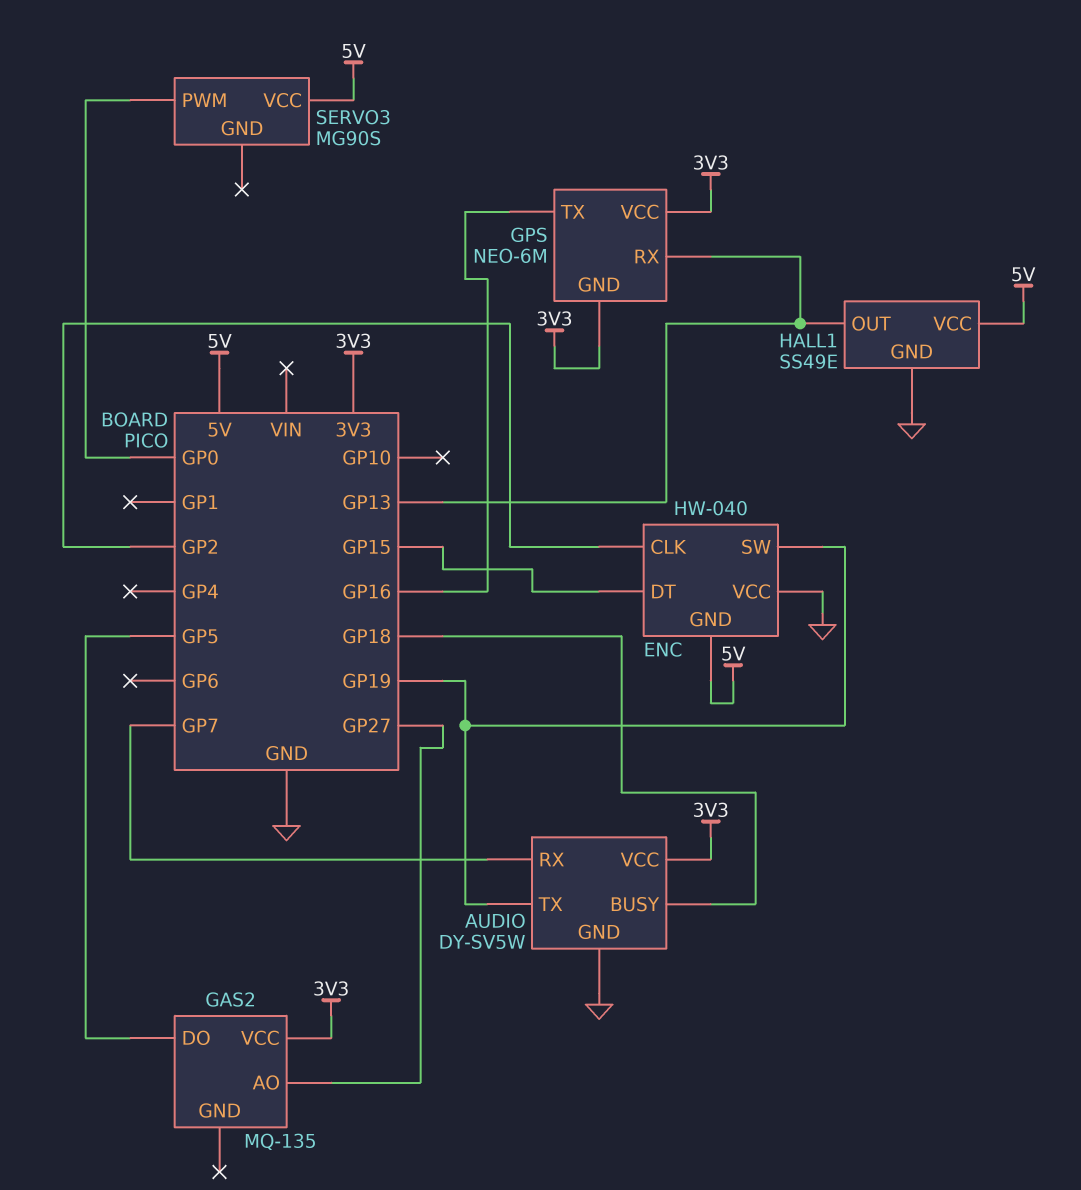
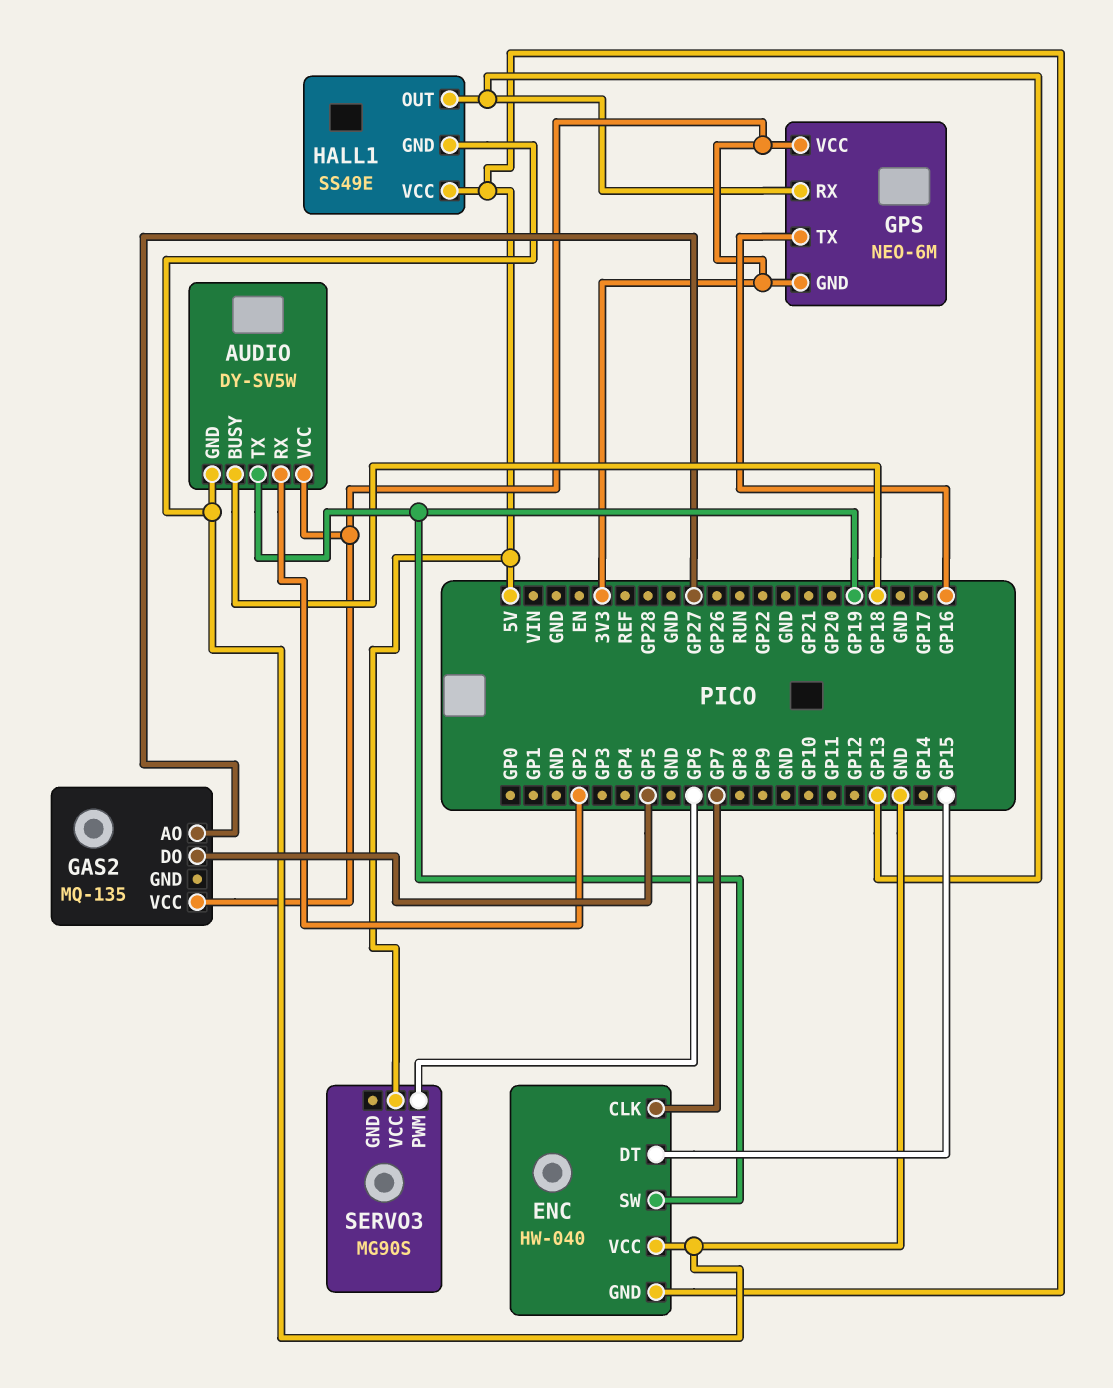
AUDIO pin RX: GP7 -> GP2
ENC pin CLK: GP2 -> GP7
SERVO3 pin PWM: GP0 -> GP6

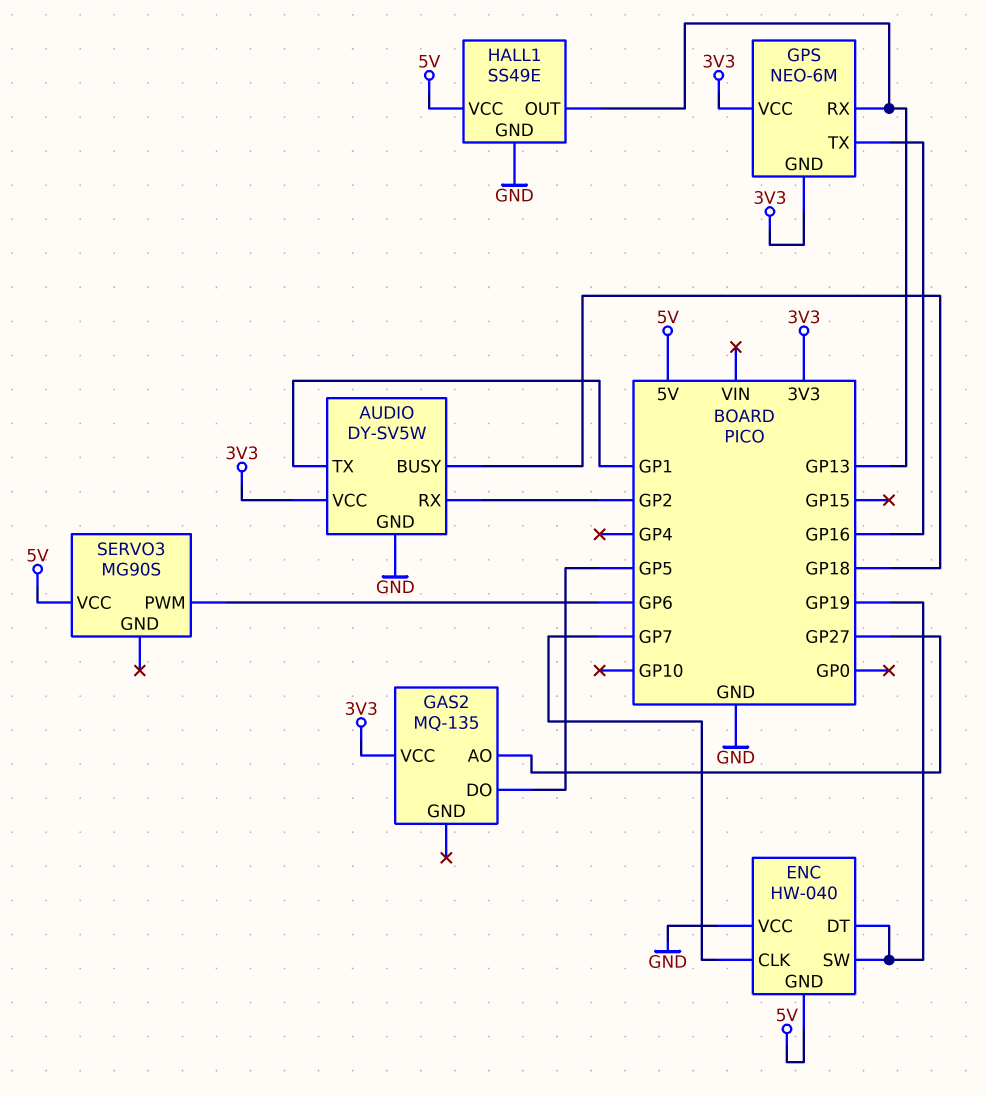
AUDIO pin TX: GP19 -> GP1
ENC pin DT: GP15 -> GP19

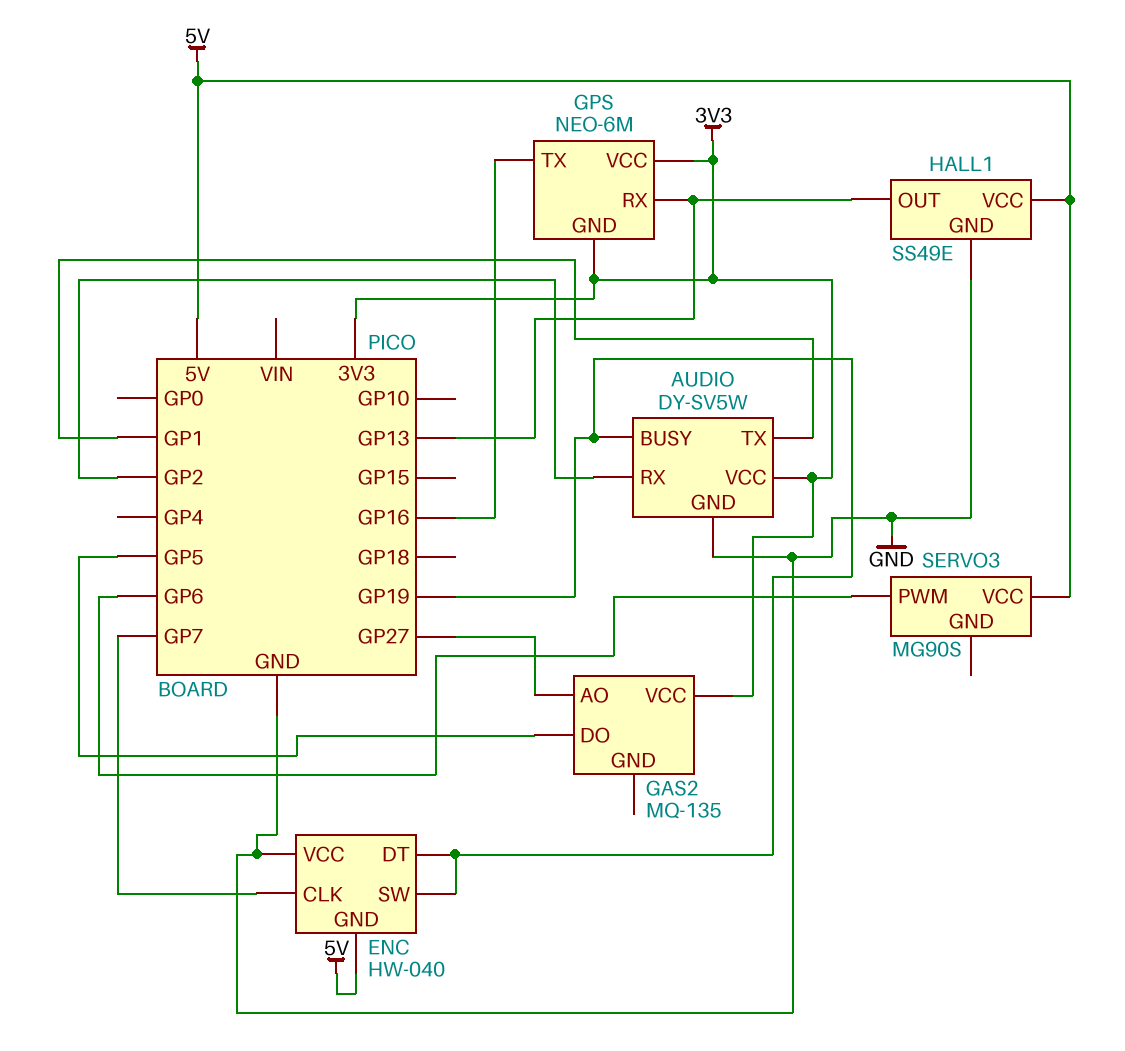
AUDIO pin BUSY: GP18 -> GP19

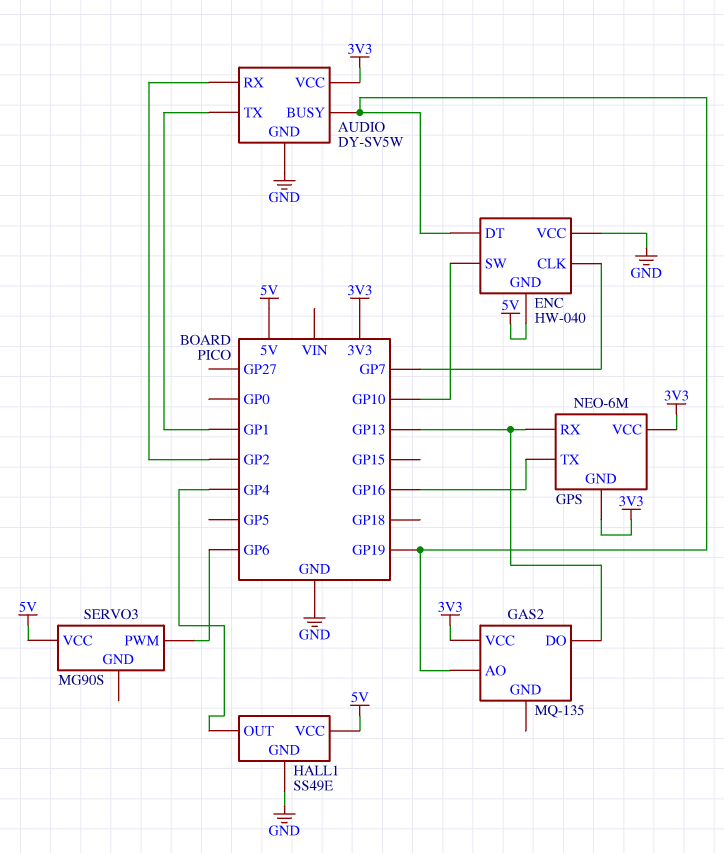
ENC pin SW: GP19 -> GP10
GAS2 pin AO: GP27 -> GP19
GAS2 pin DO: GP5 -> GP13
HALL1 pin OUT: GP13 -> GP4

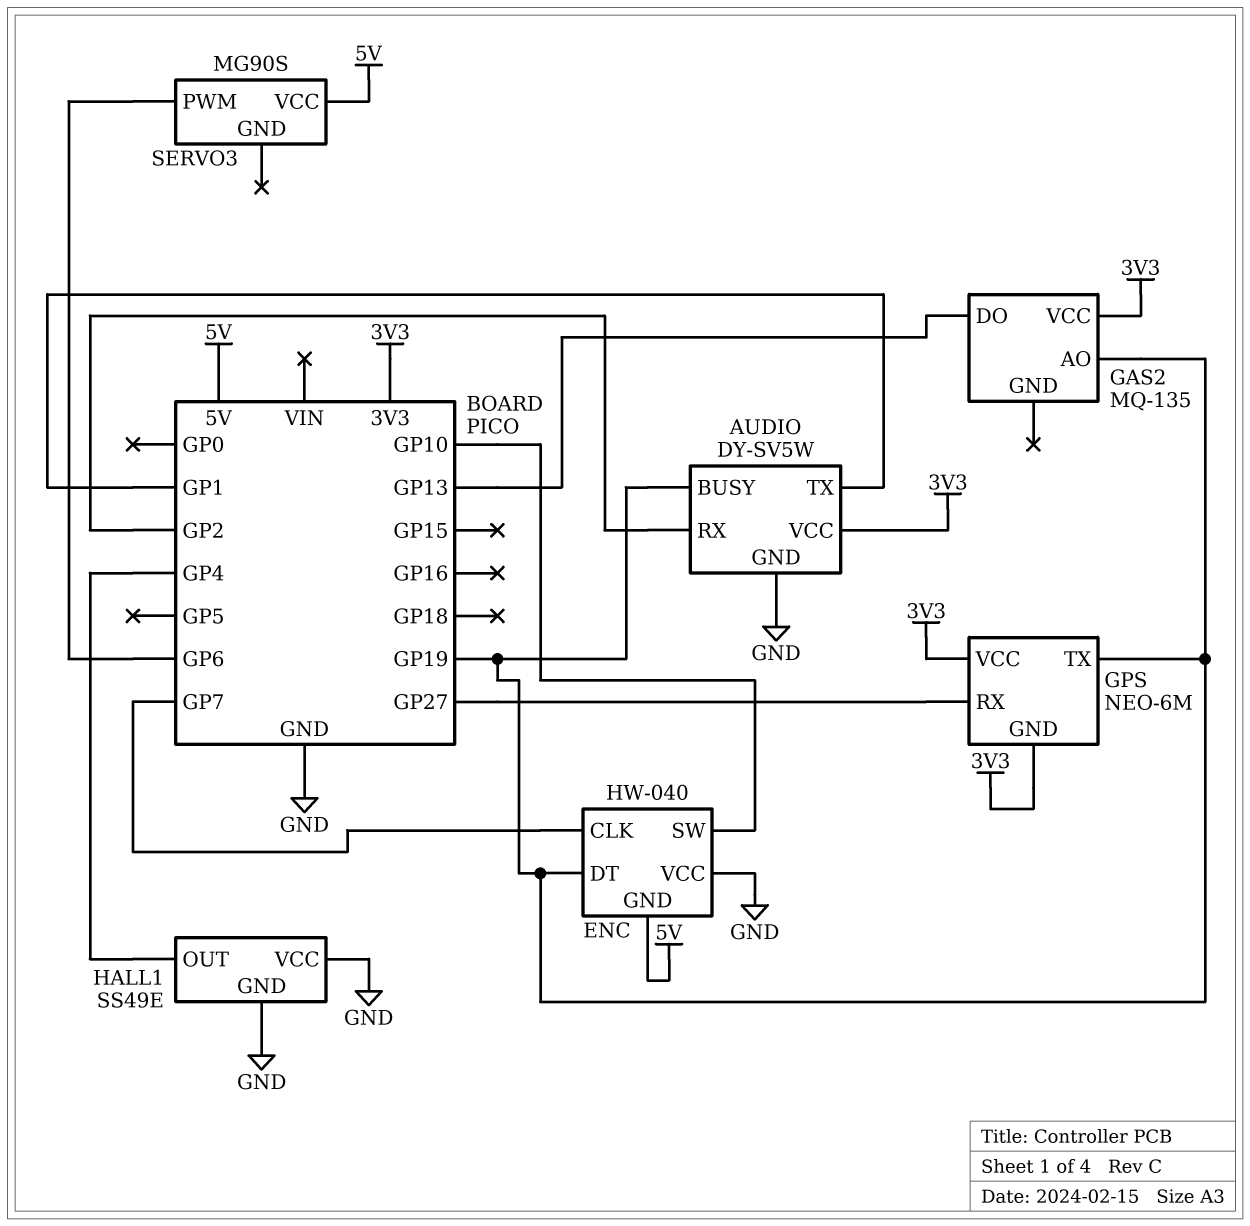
GPS pin RX: GP13 -> GP27
GPS pin TX: GP16 -> GP19
HALL1 pin VCC: 5V -> GND

